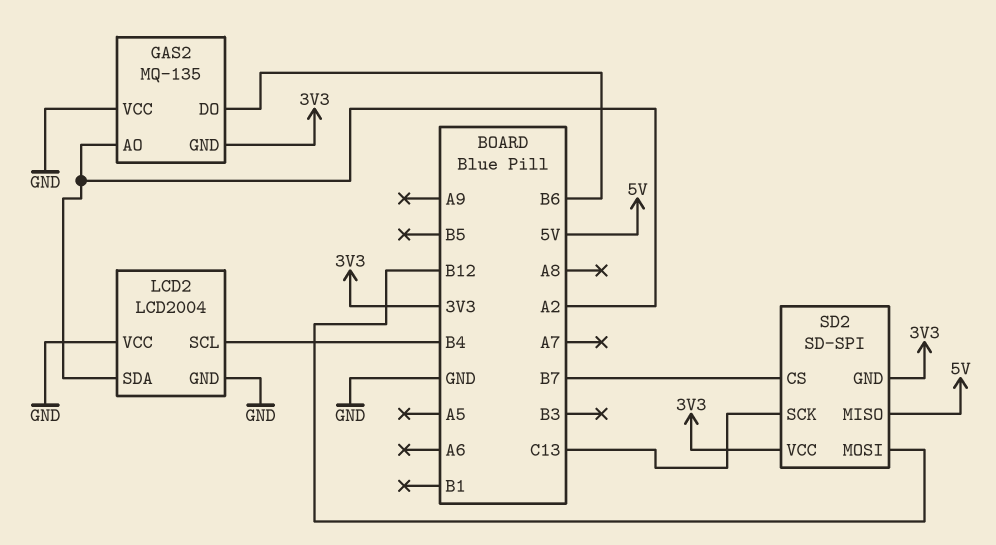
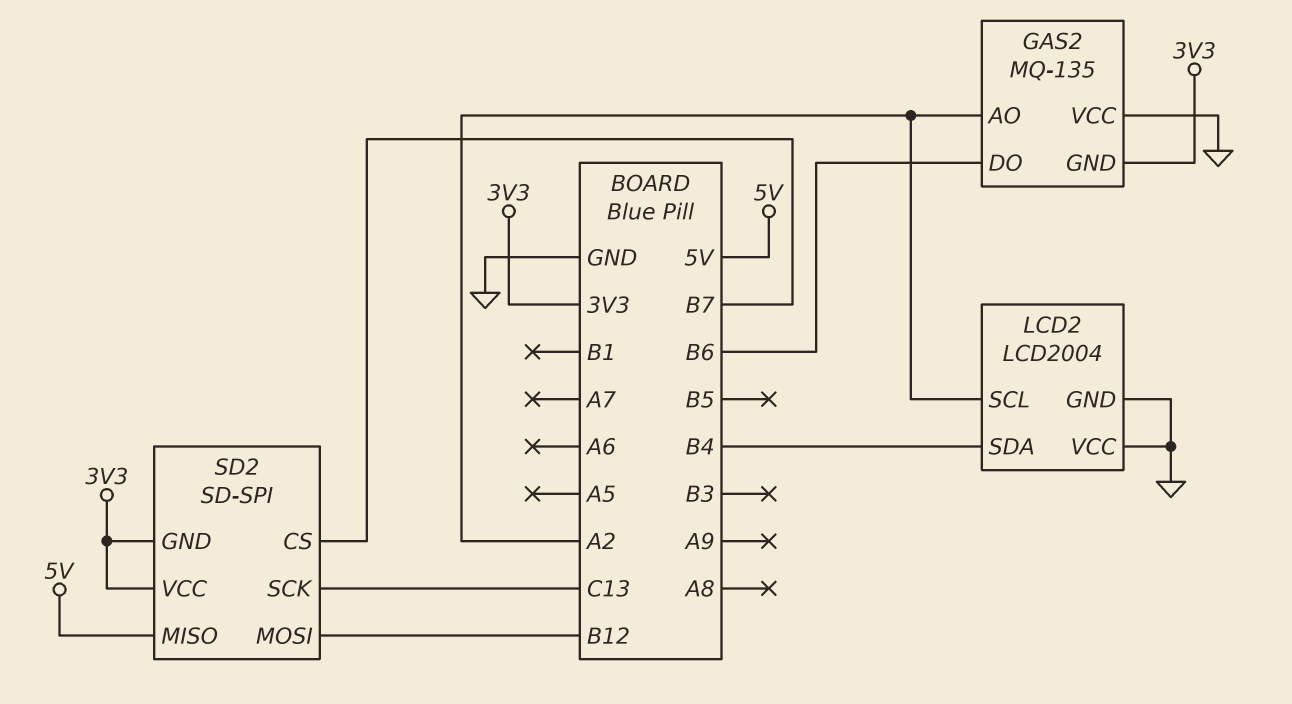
LCD2 pin SCL: B4 -> A2
LCD2 pin SDA: A2 -> B4

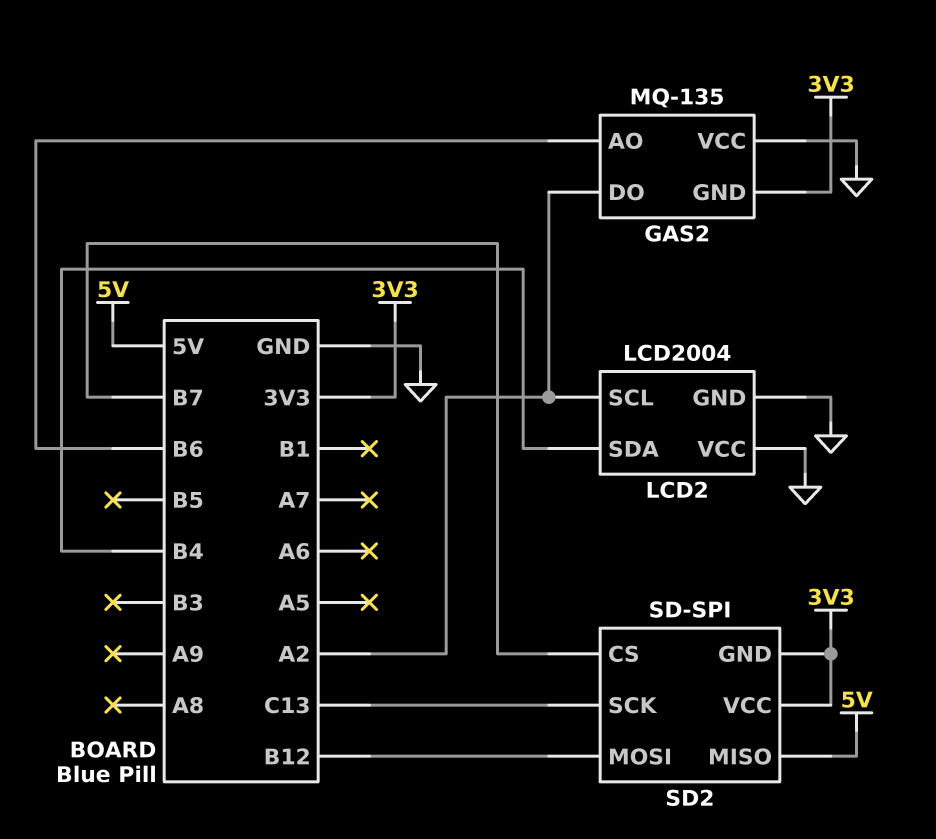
GAS2 pin AO: A2 -> B6
GAS2 pin DO: B6 -> A2

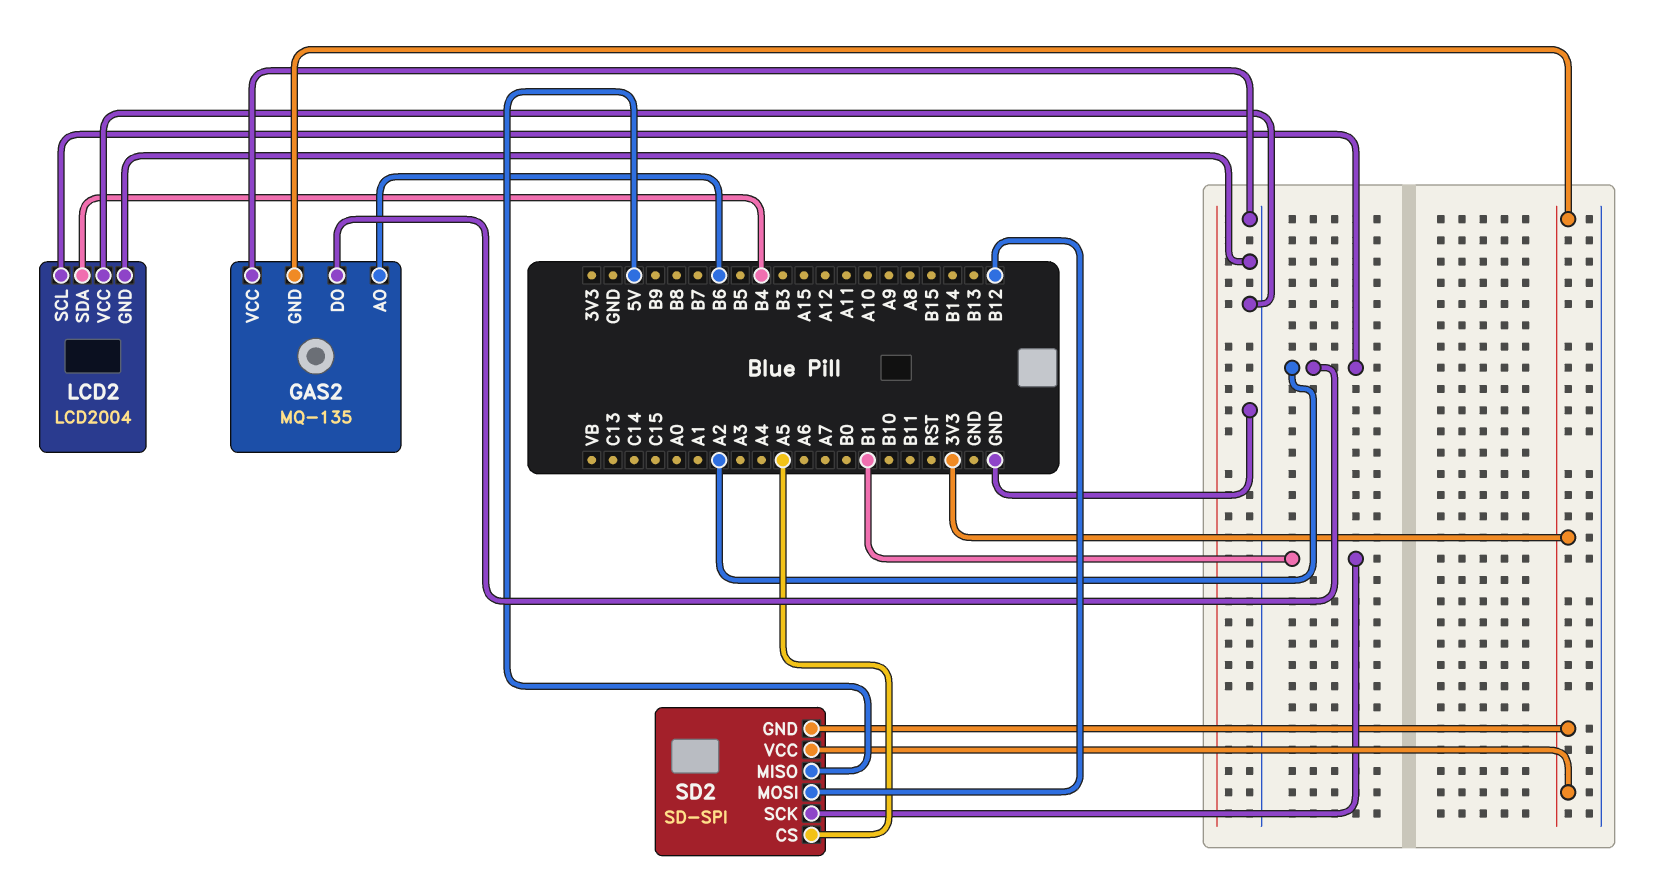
SD2 pin CS: B7 -> A5
SD2 pin SCK: C13 -> B1

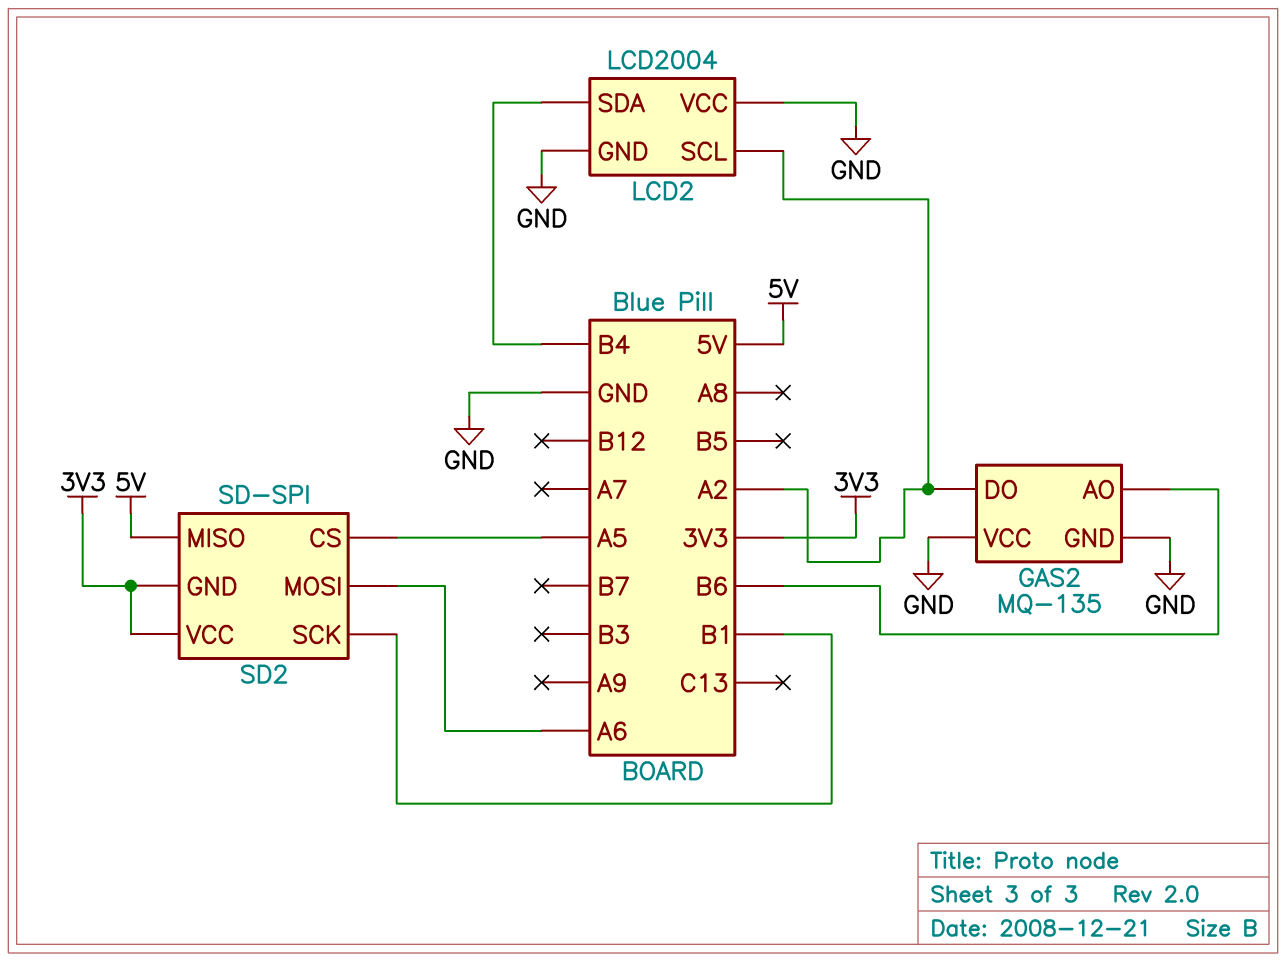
GAS2 pin GND: 3V3 -> GND
SD2 pin MOSI: B12 -> A6

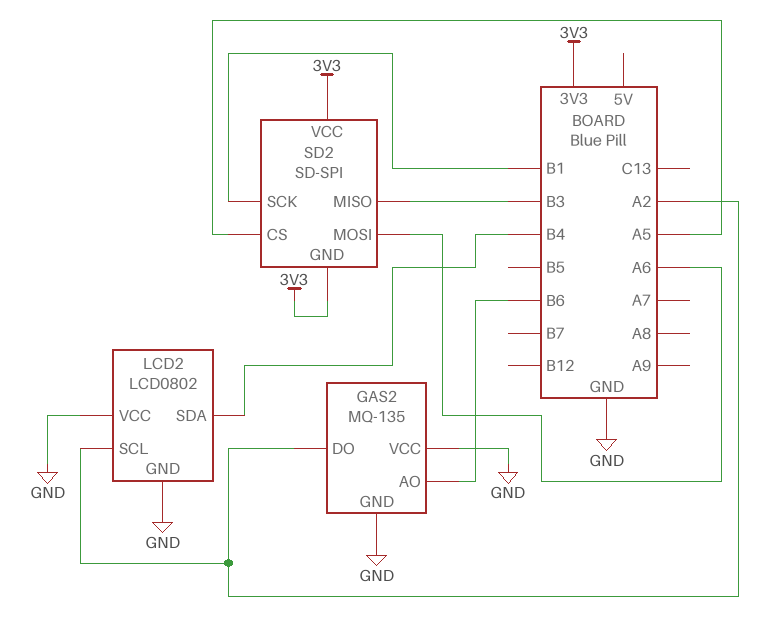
LCD2: LCD2004 -> LCD0802
SD2 pin MISO: 5V -> B3

